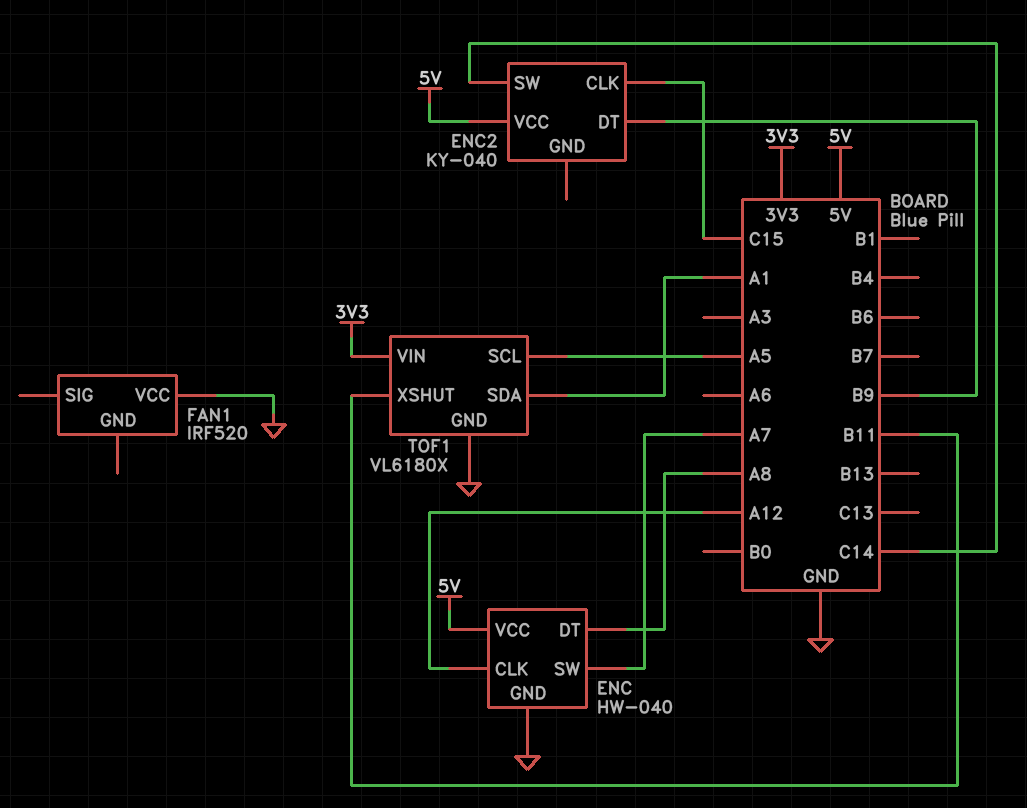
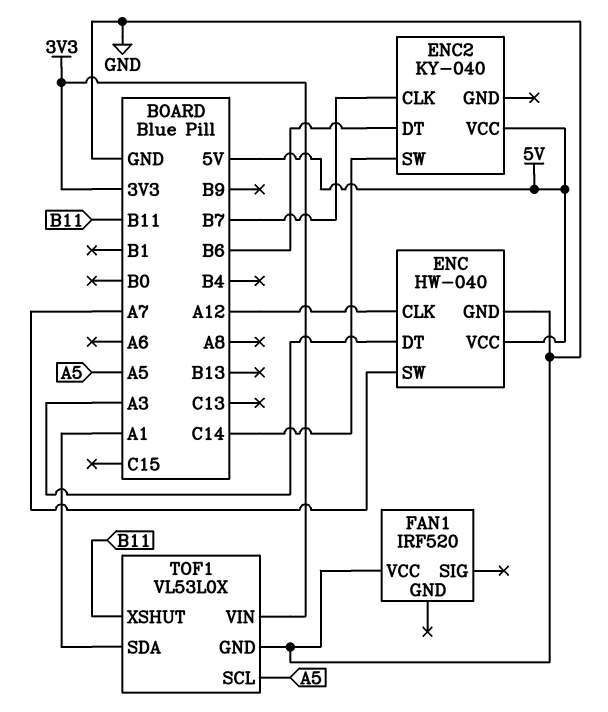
ENC pin DT: A8 -> A3
ENC2 pin CLK: C15 -> B7
ENC2 pin DT: B9 -> B6
TOF1: VL6180X -> VL53L0X

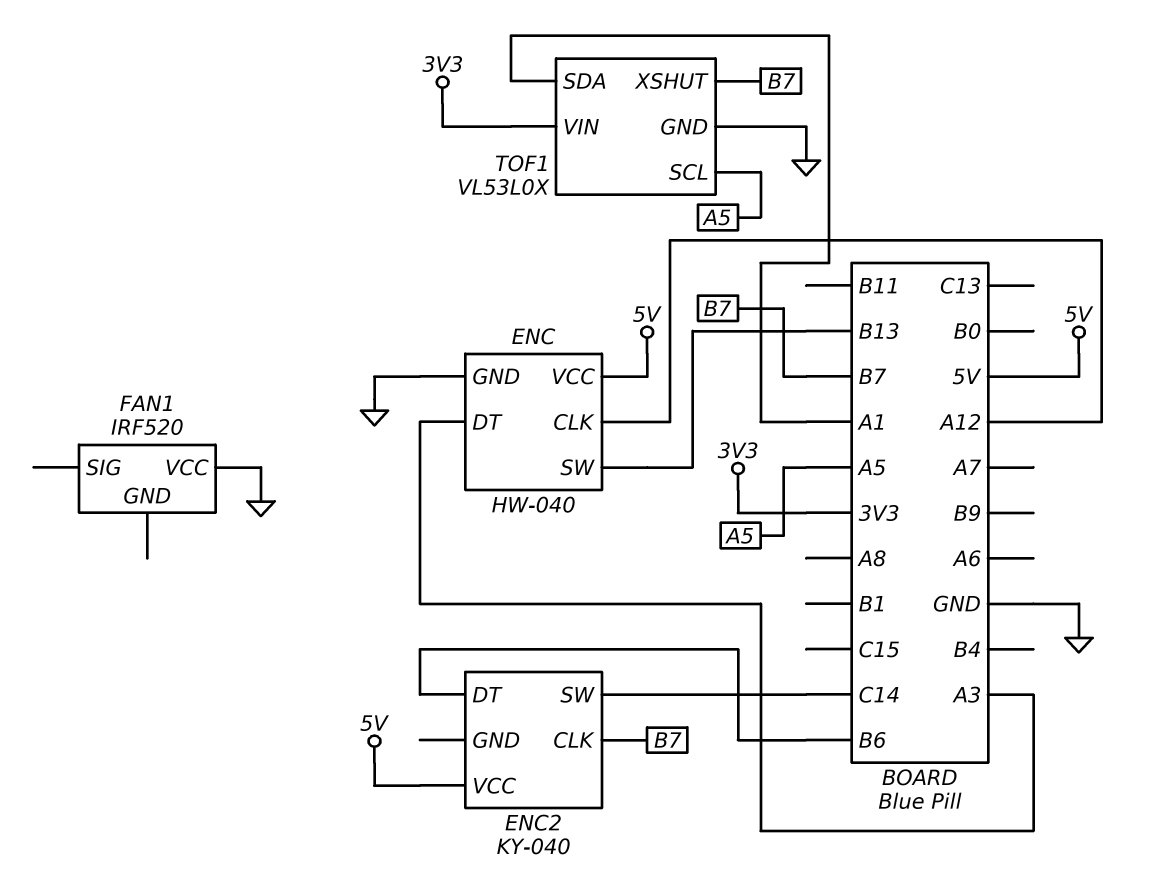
ENC pin SW: A7 -> B13
TOF1 pin XSHUT: B11 -> B7

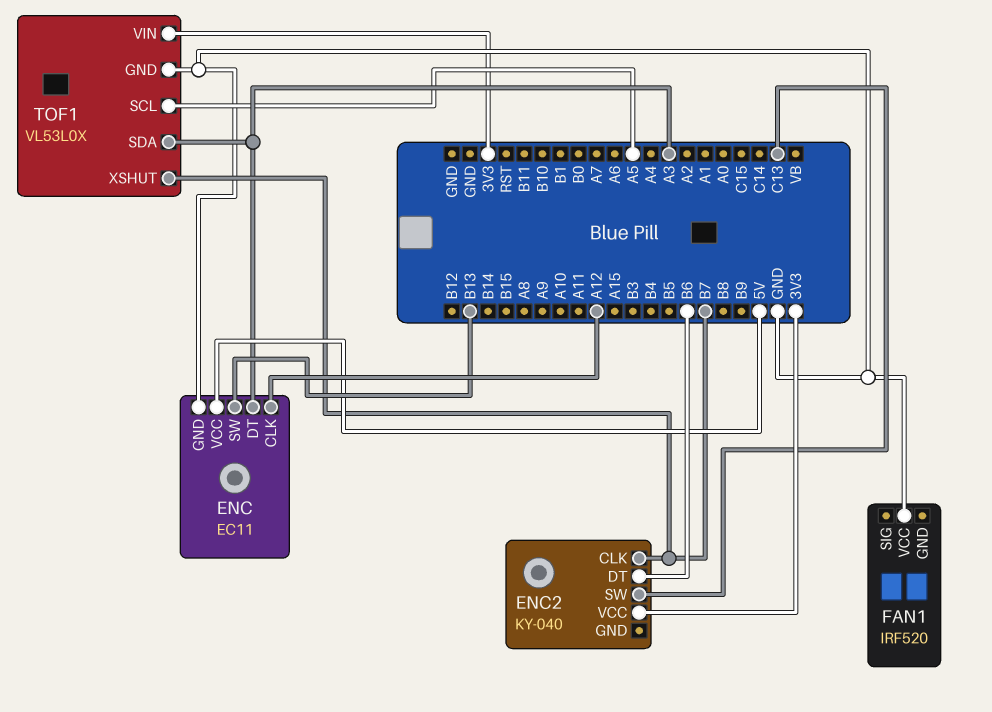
ENC: HW-040 -> EC11
ENC2 pin SW: C14 -> C13
ENC2 pin VCC: 5V -> 3V3
TOF1 pin SDA: A1 -> A3

